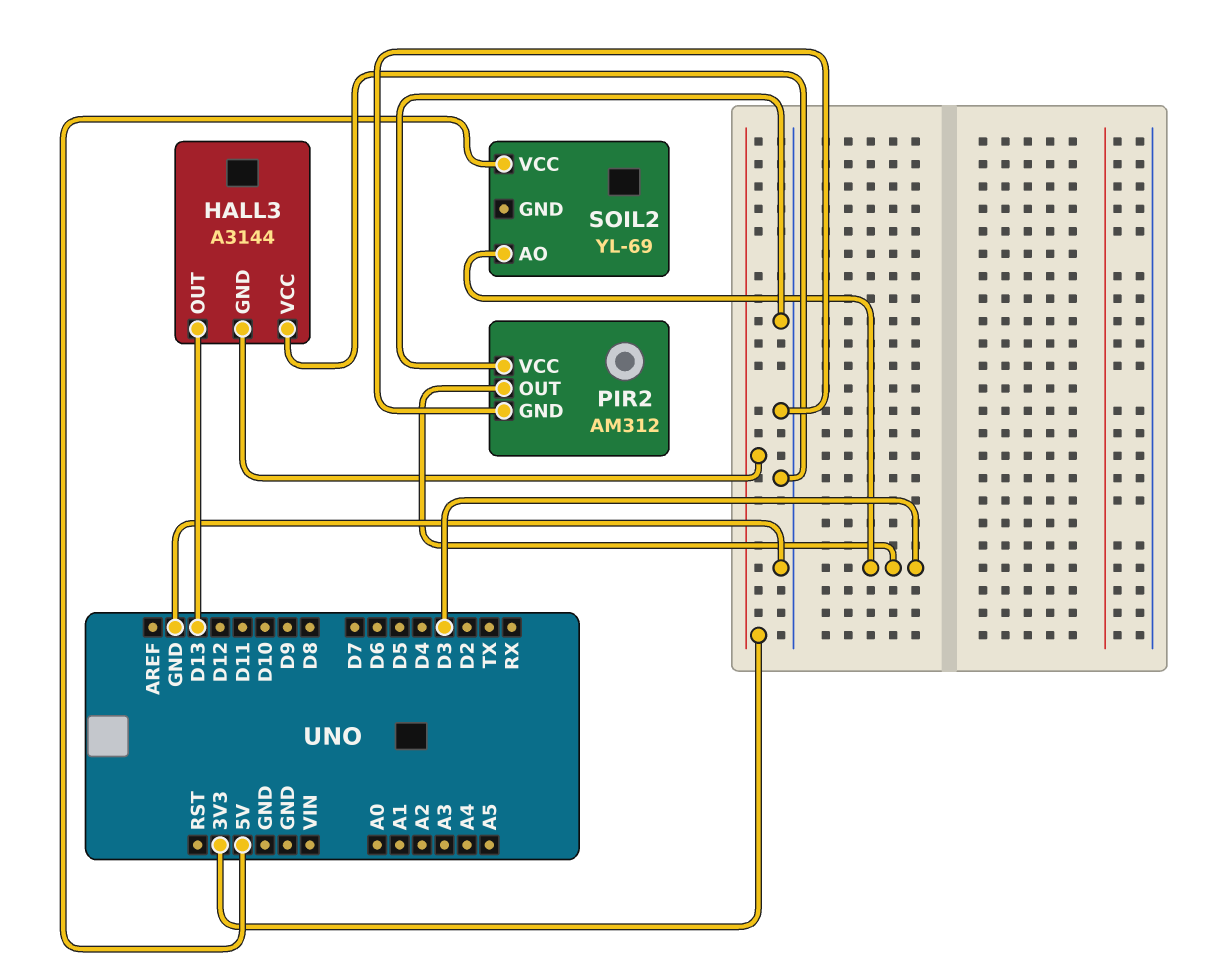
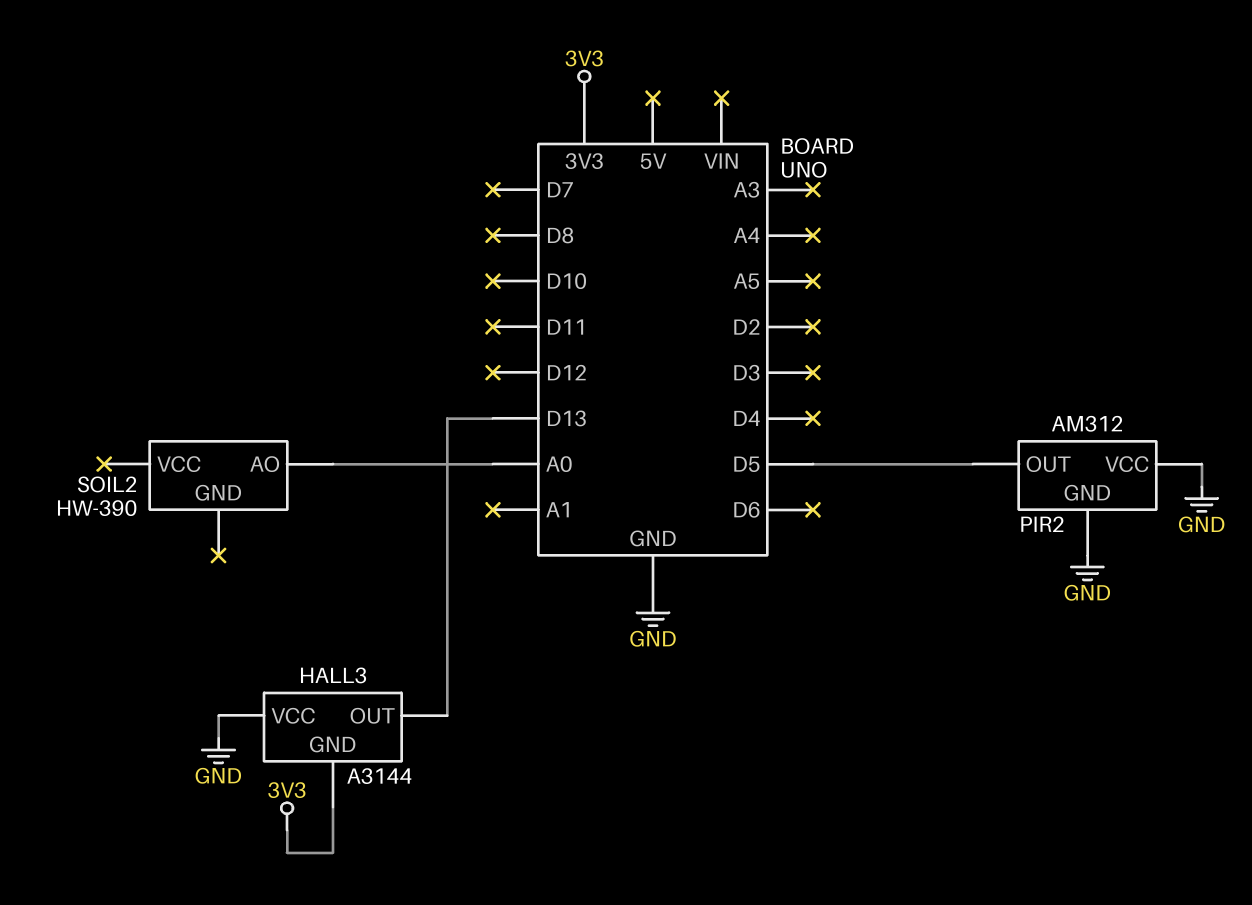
PIR2 pin OUT: D3 -> D5
SOIL2: YL-69 -> HW-390
SOIL2 pin AO: D3 -> A0
SOIL2 pin VCC: 5V -> none

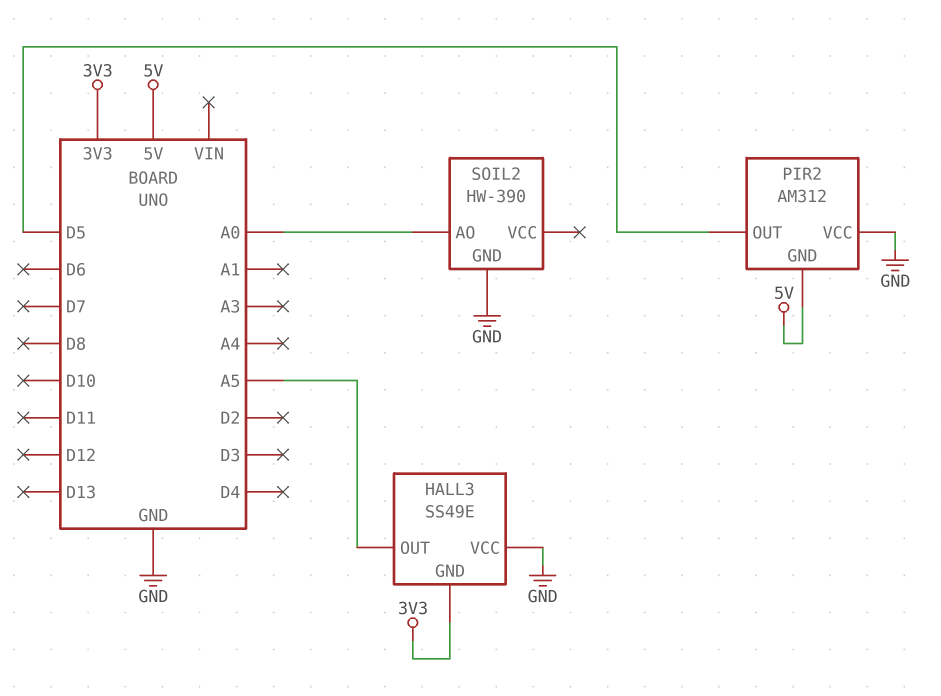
HALL3: A3144 -> SS49E
HALL3 pin OUT: D13 -> A5
PIR2 pin GND: GND -> 5V
SOIL2 pin GND: none -> GND

